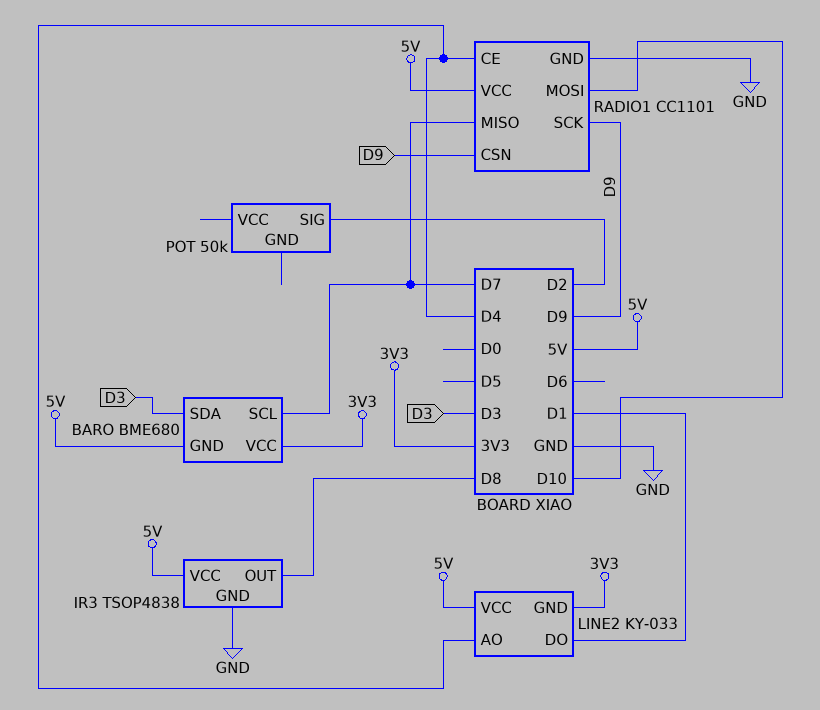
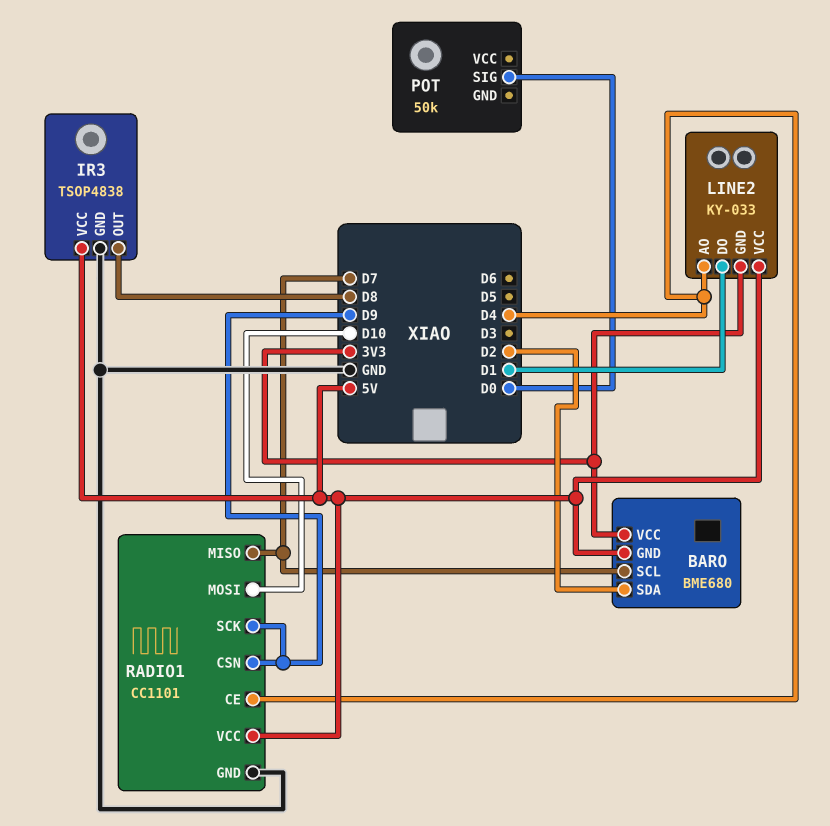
BARO pin SDA: D3 -> D2
POT pin SIG: D2 -> D0

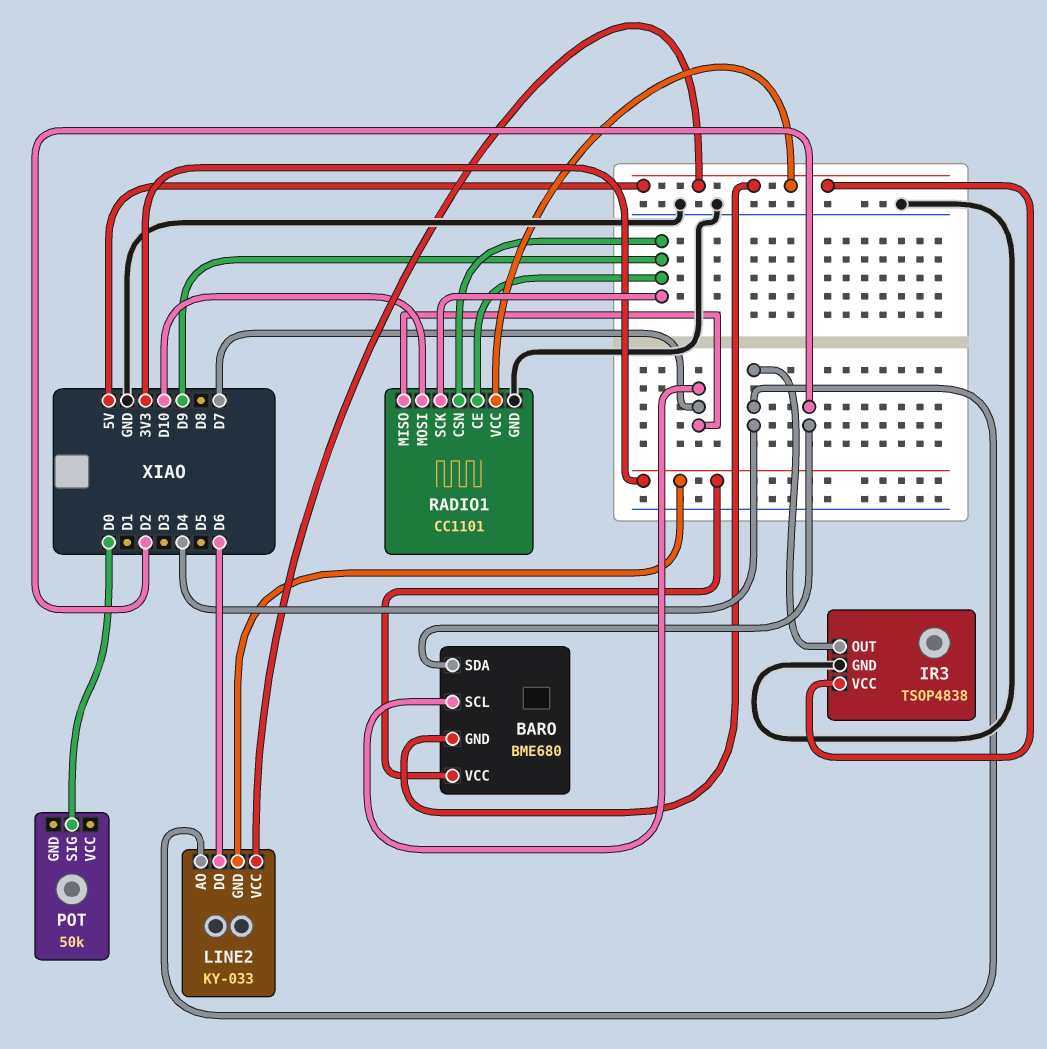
IR3 pin OUT: D8 -> D4
LINE2 pin DO: D1 -> D6
RADIO1 pin CE: D4 -> D9

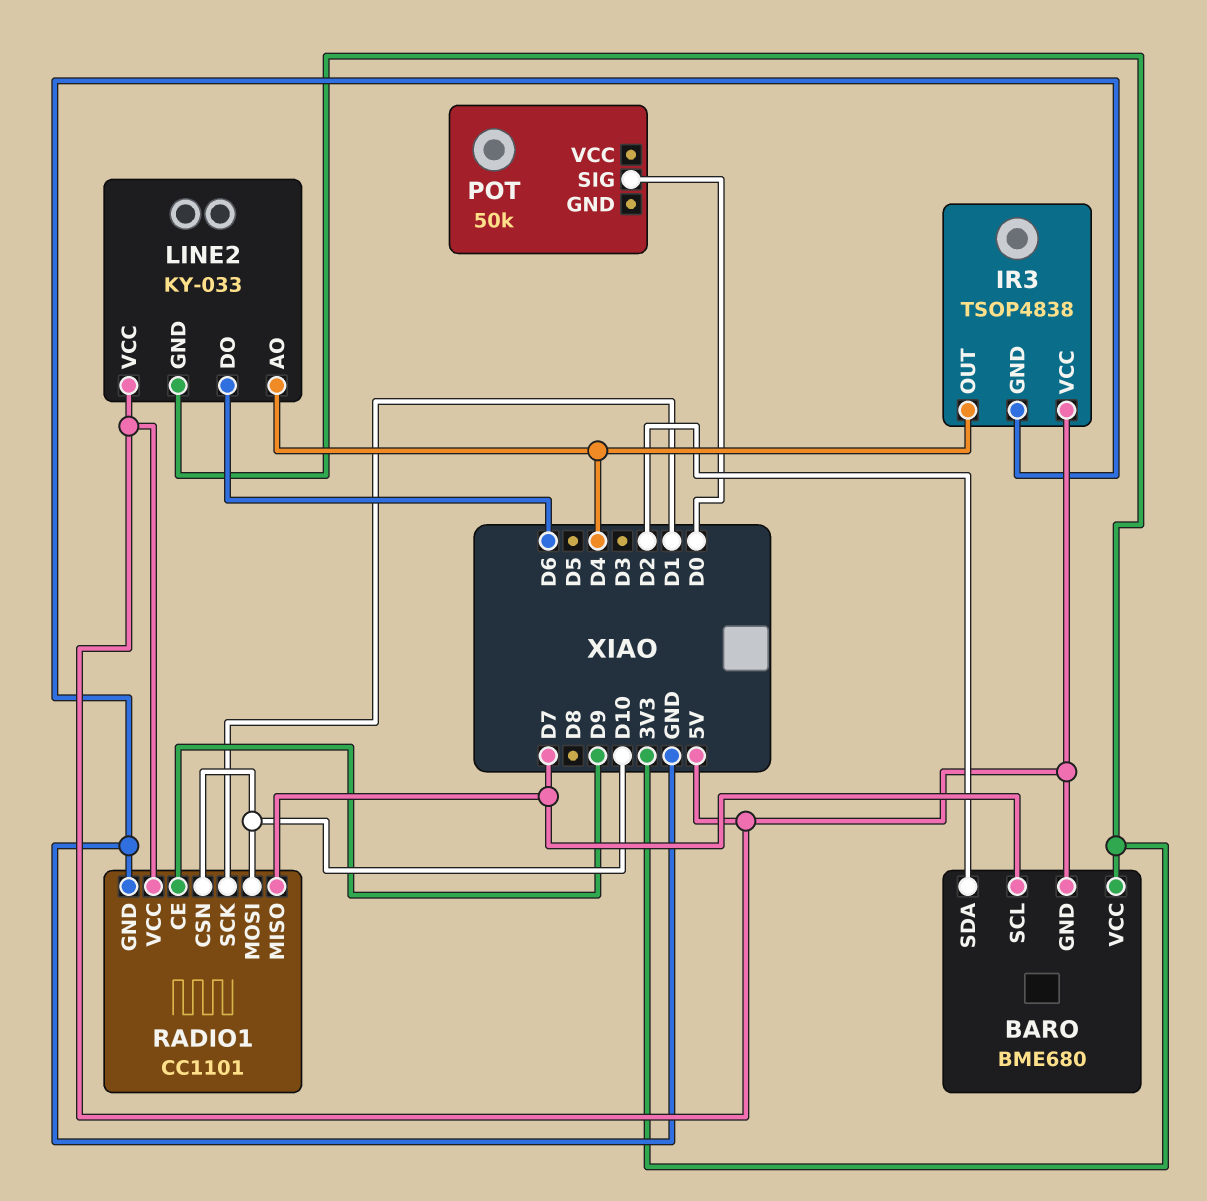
RADIO1 pin CSN: D9 -> D10
RADIO1 pin SCK: D9 -> D1

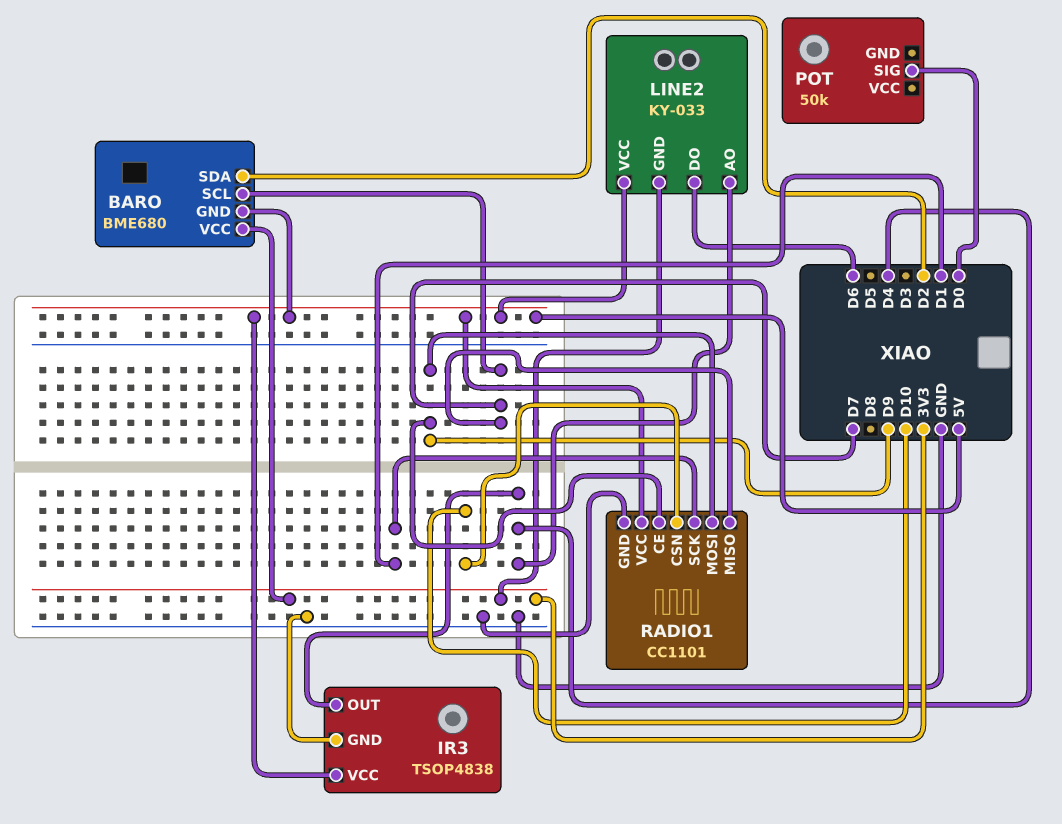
RADIO1 pin MOSI: D10 -> D9

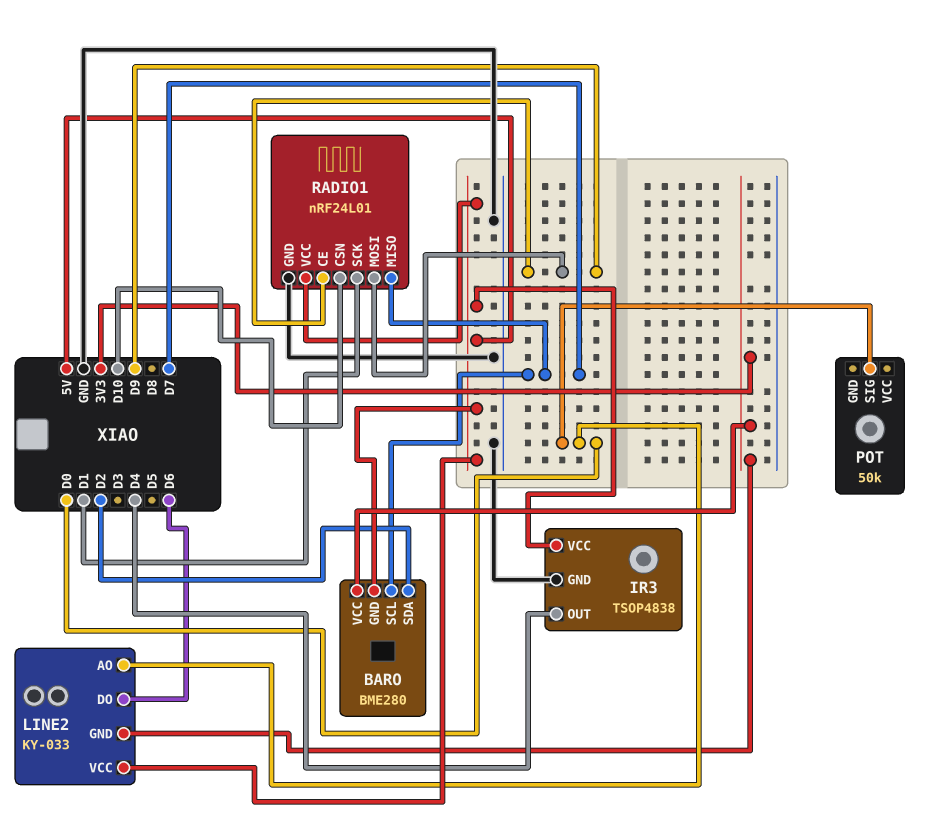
BARO: BME680 -> BME280
LINE2 pin AO: D4 -> D0
RADIO1: CC1101 -> nRF24L01

